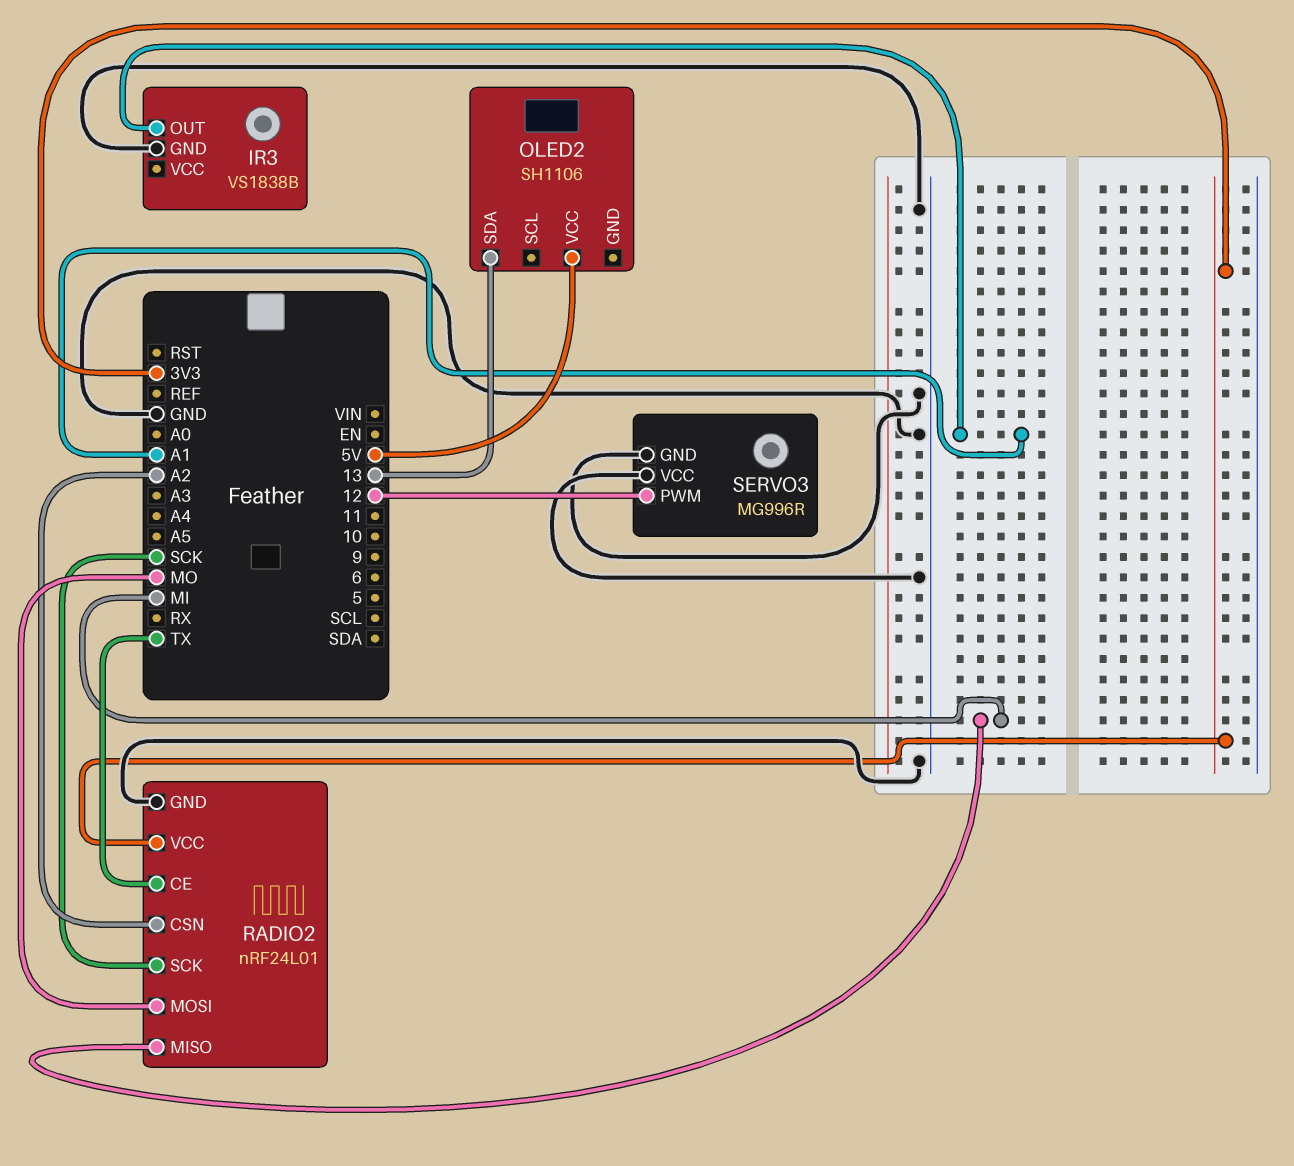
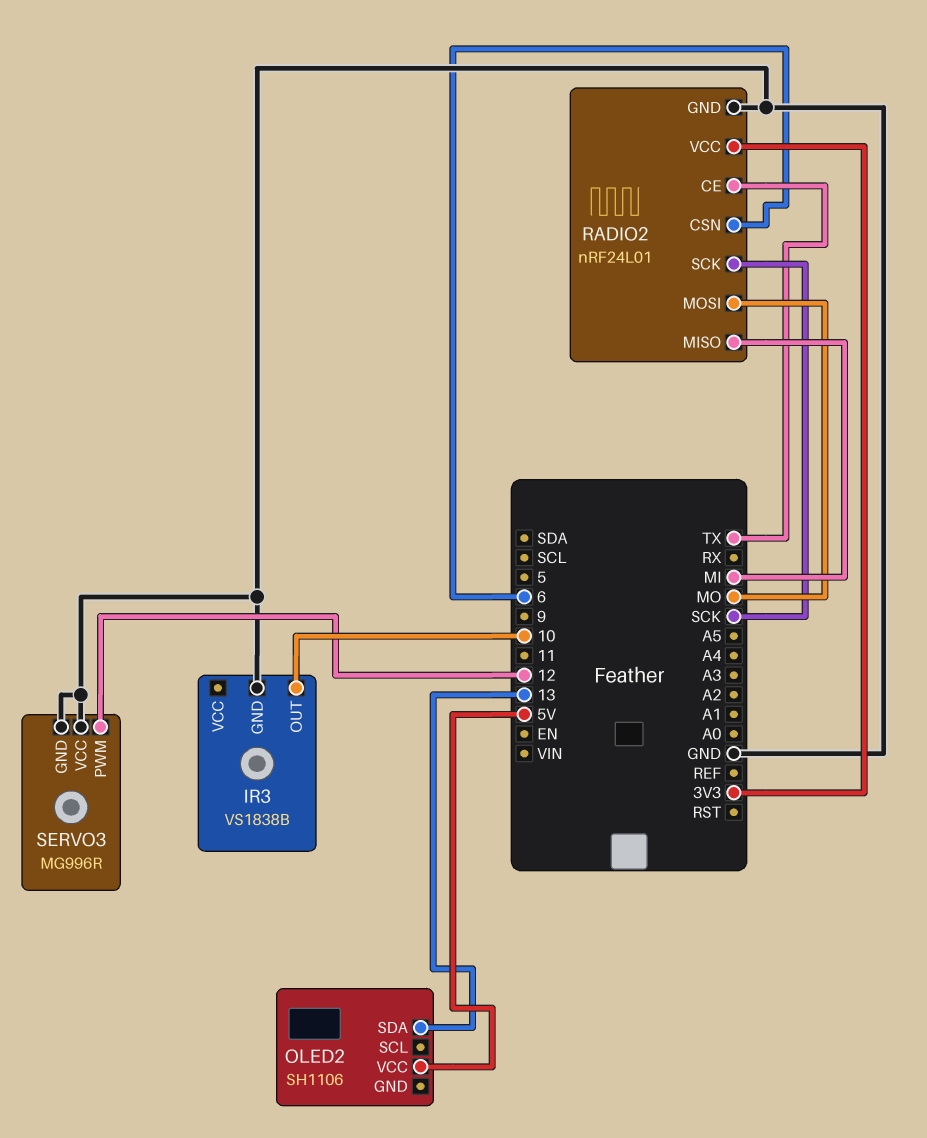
IR3 pin OUT: A1 -> 10
RADIO2 pin CSN: A2 -> 6

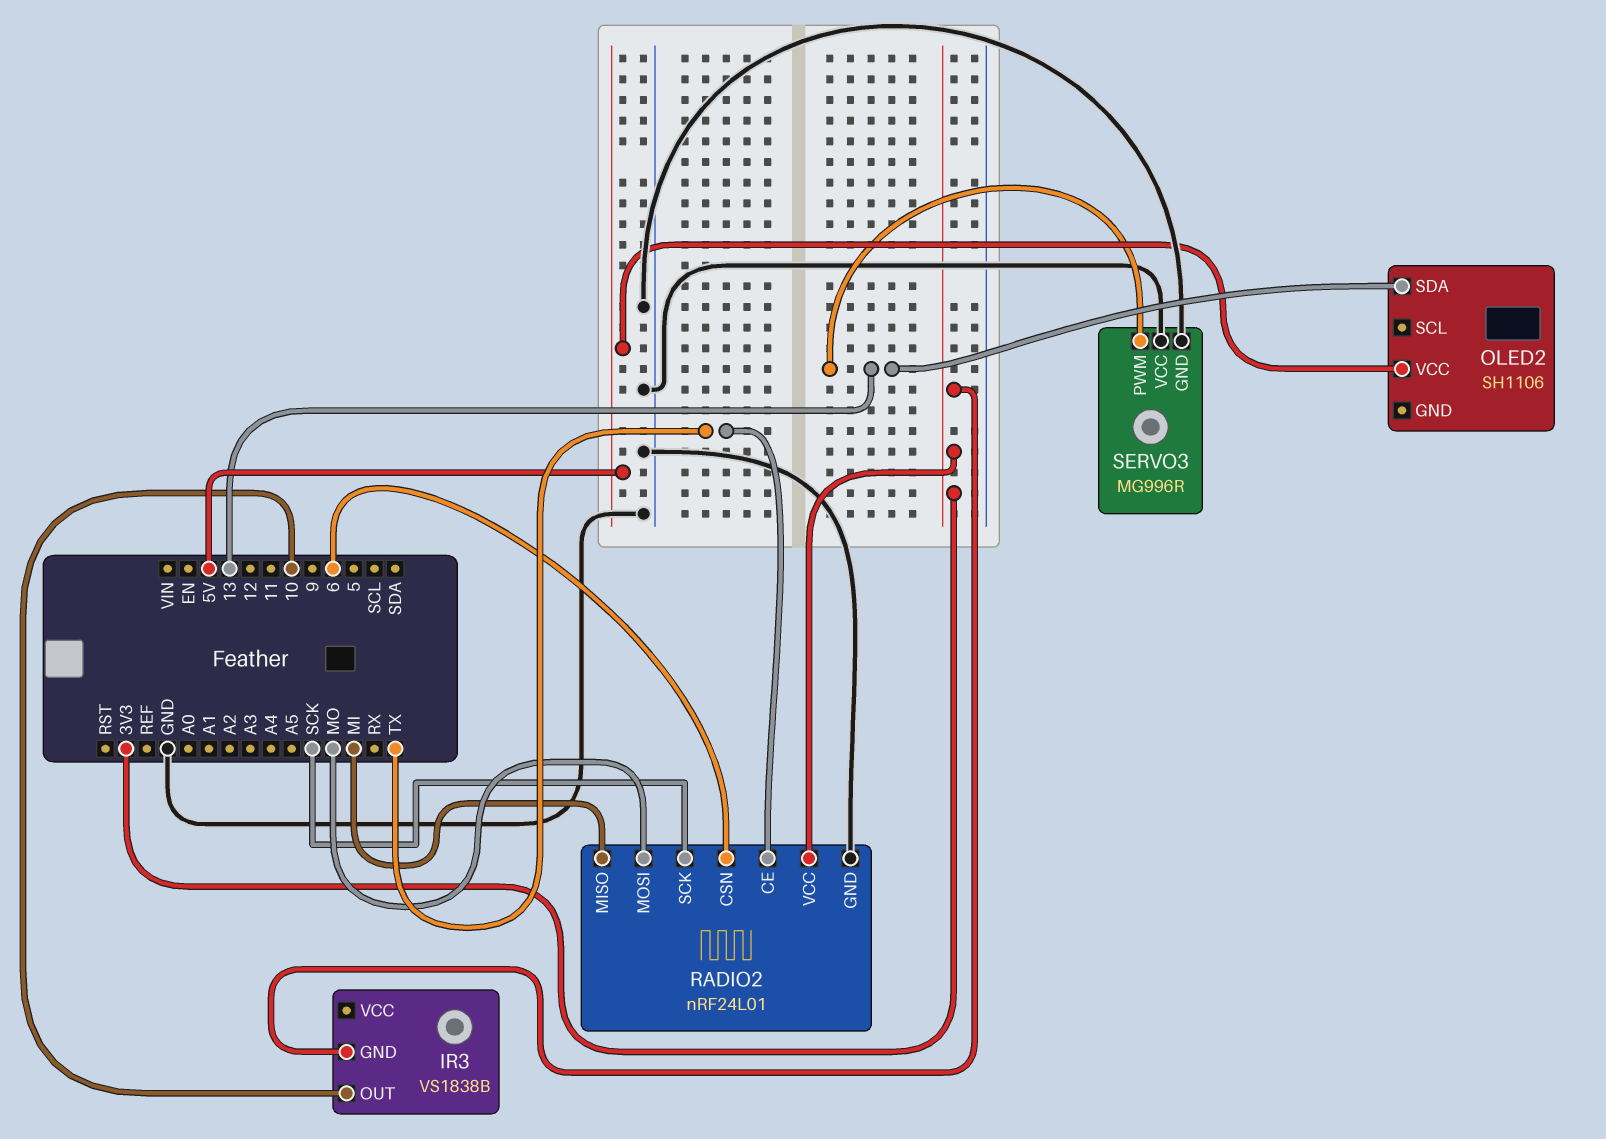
IR3 pin GND: GND -> 3V3
SERVO3 pin PWM: 12 -> 13

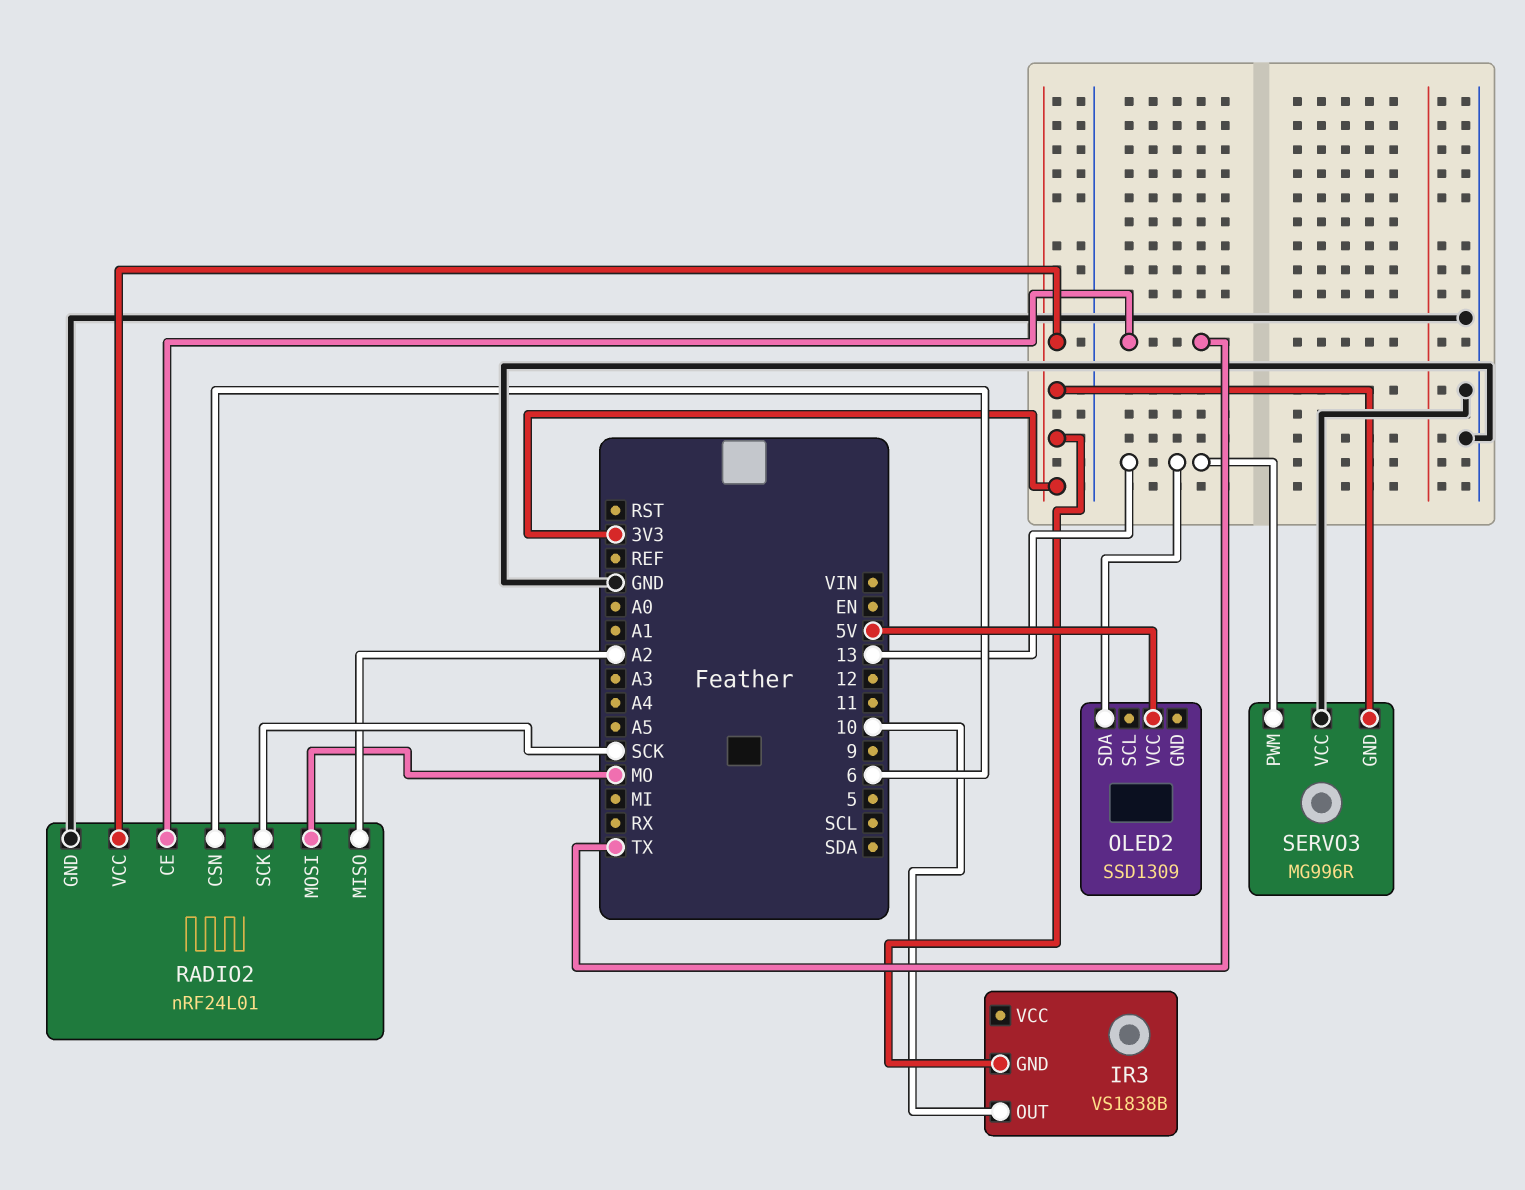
OLED2: SH1106 -> SSD1309
RADIO2 pin MISO: MI -> A2
SERVO3 pin GND: GND -> 3V3

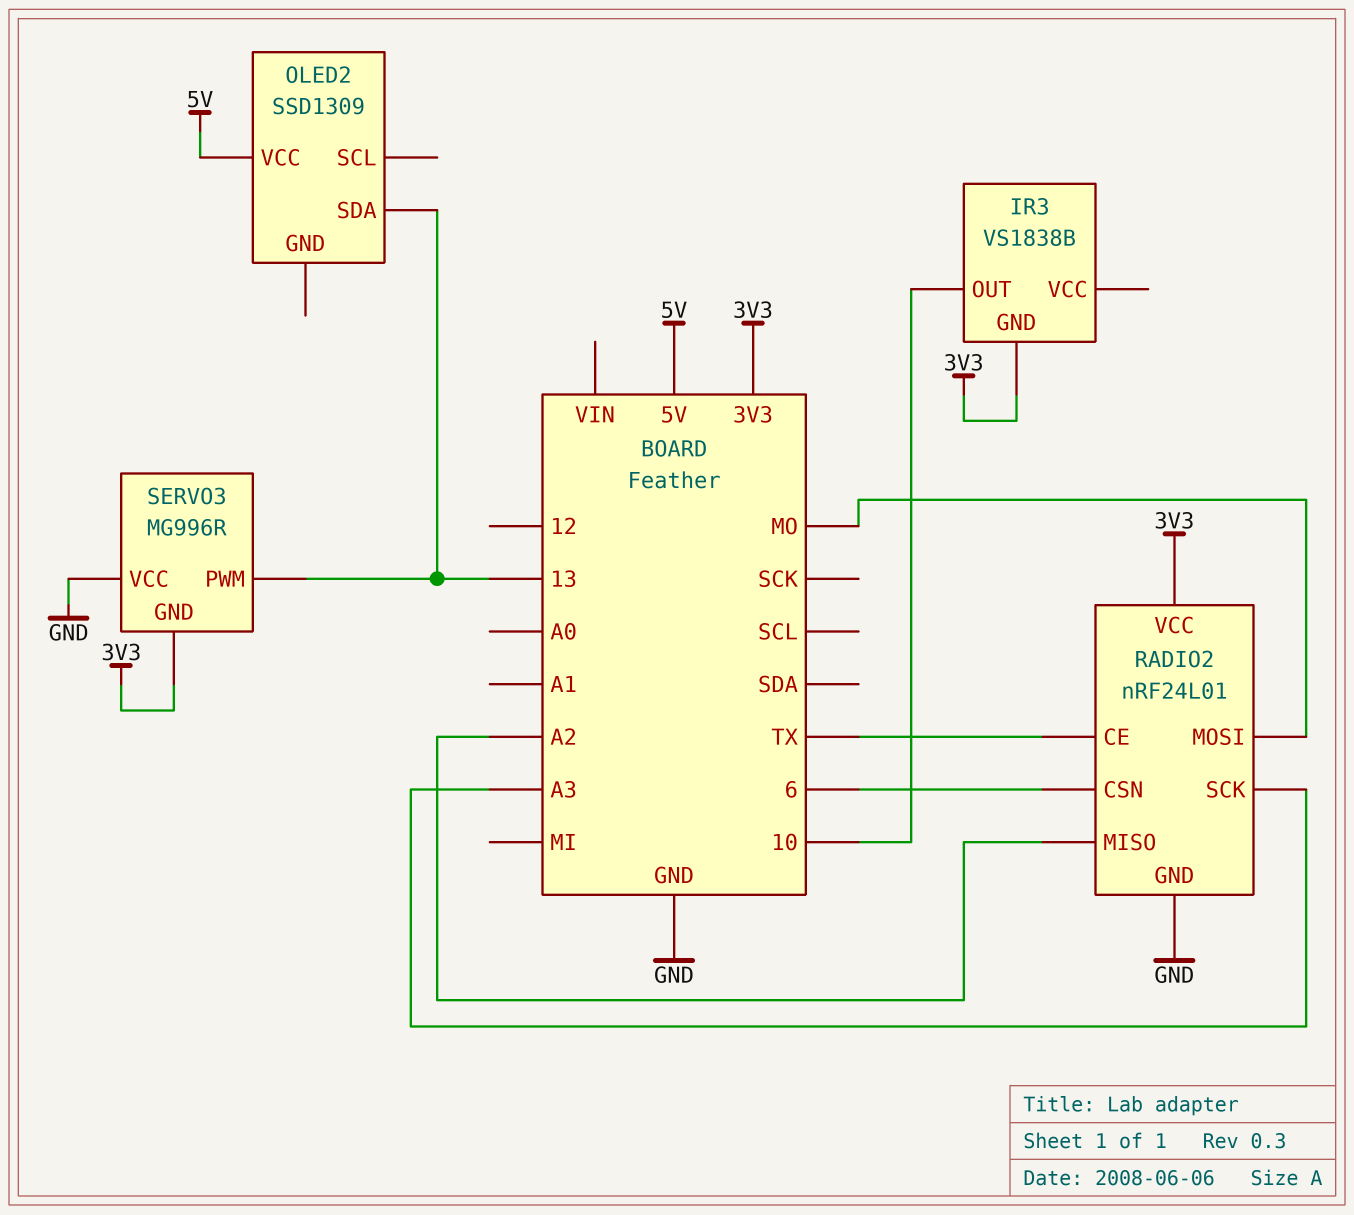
RADIO2 pin SCK: SCK -> A3

